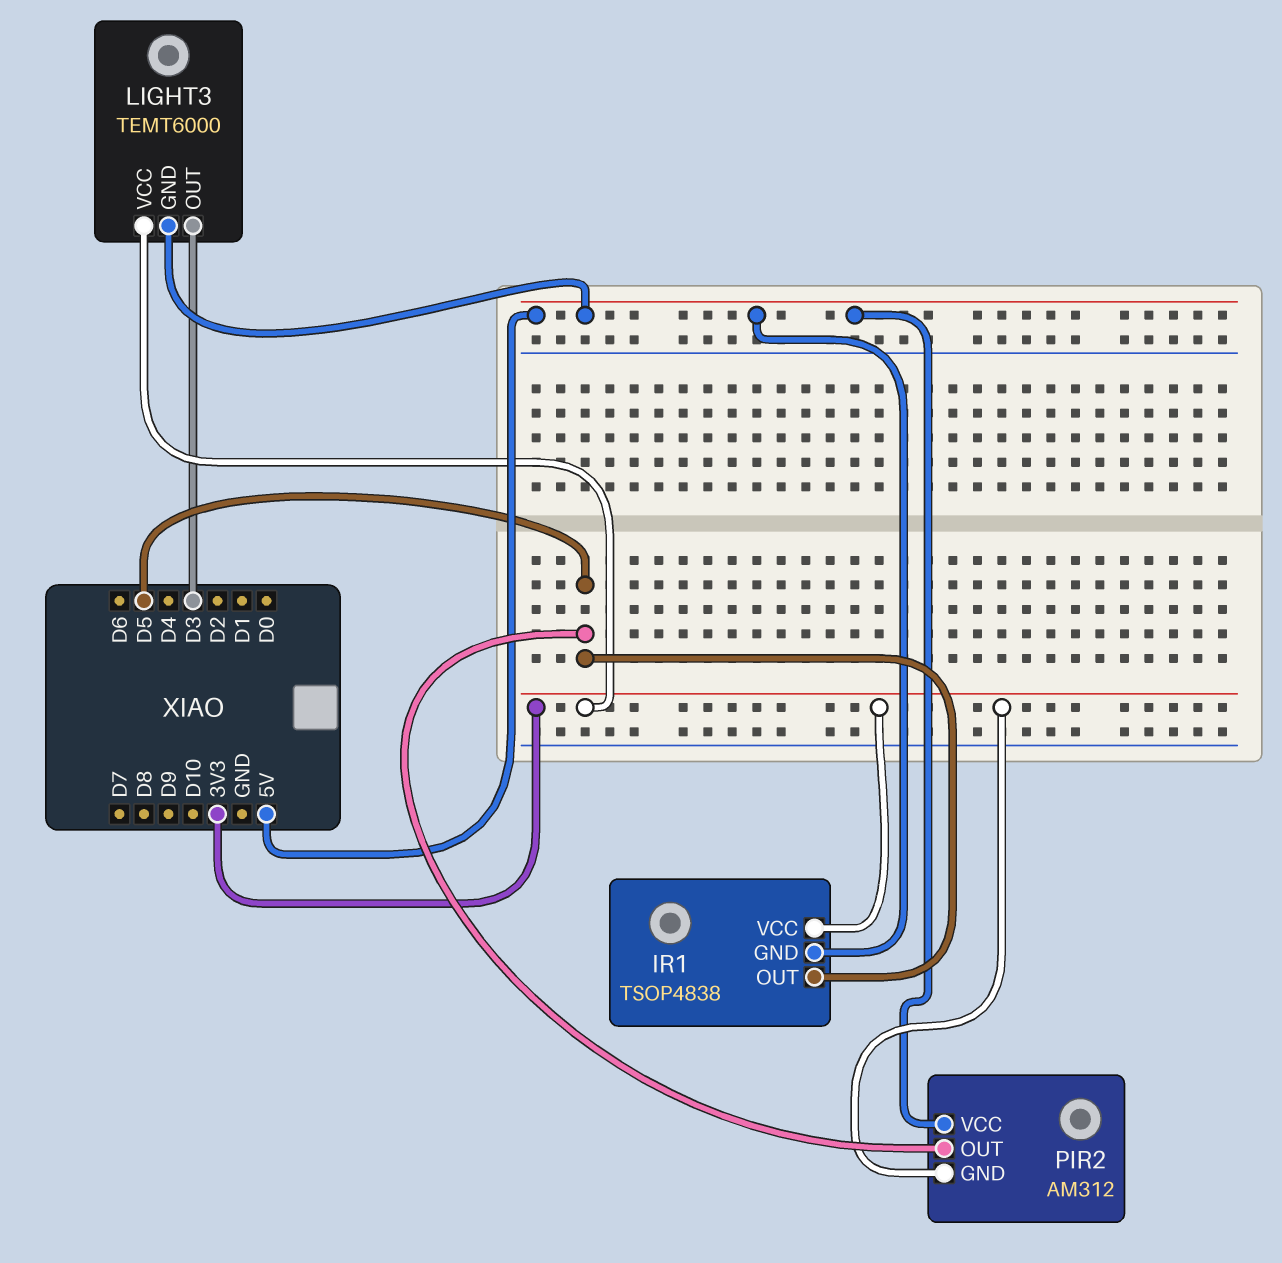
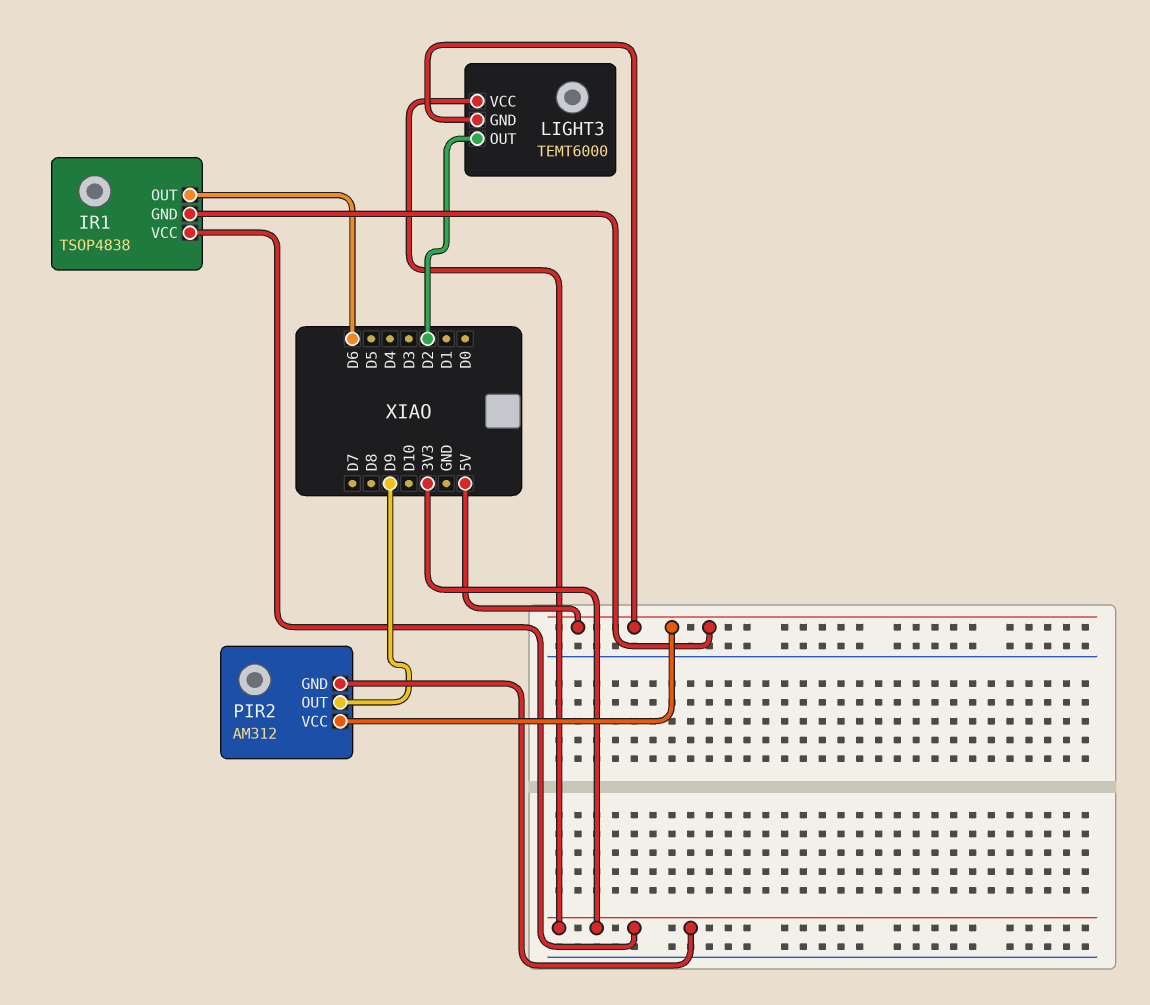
IR1 pin OUT: D5 -> D6
LIGHT3 pin OUT: D3 -> D2
PIR2 pin OUT: D5 -> D9

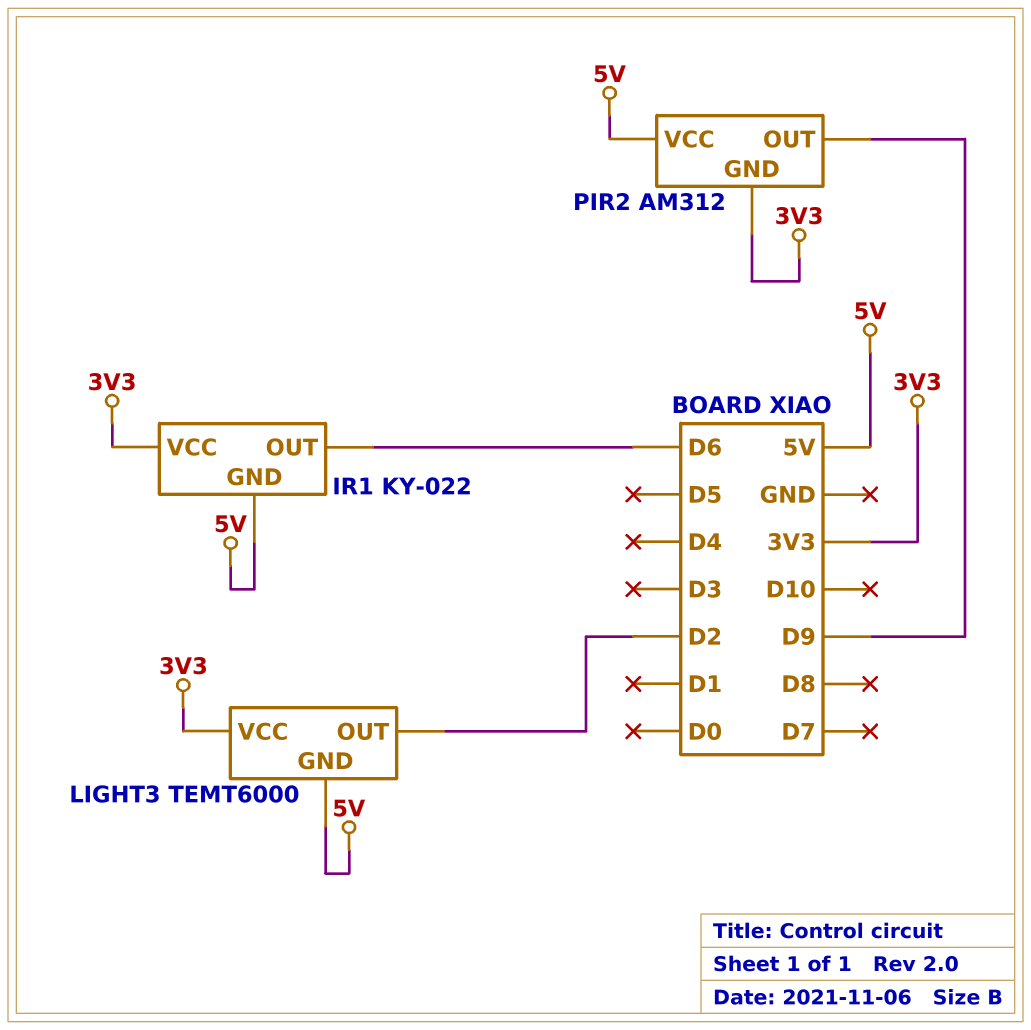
IR1: TSOP4838 -> KY-022

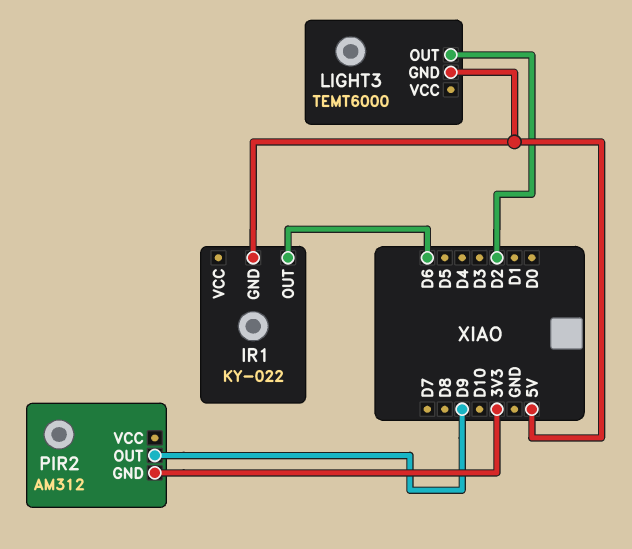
IR1 pin VCC: 3V3 -> none
LIGHT3 pin VCC: 3V3 -> none
PIR2 pin VCC: 5V -> none

